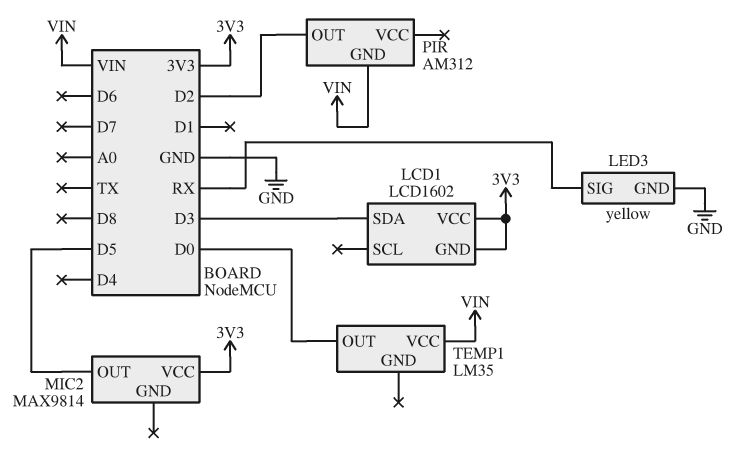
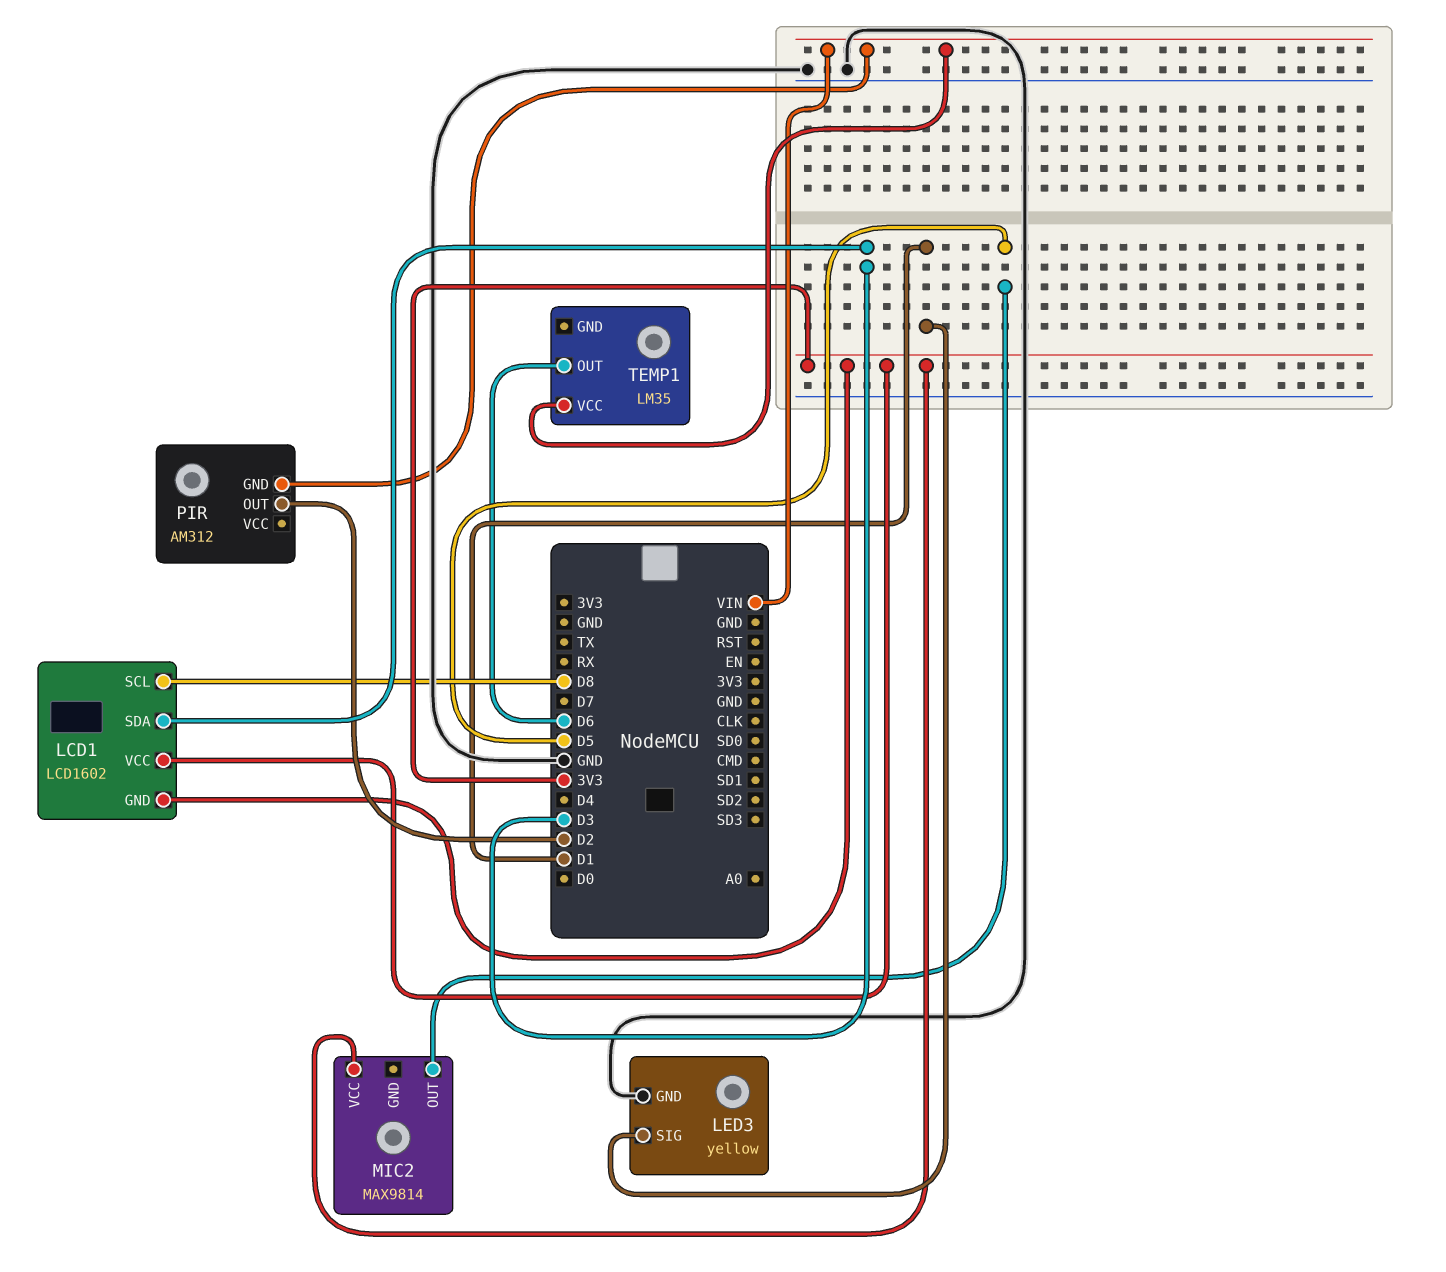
LCD1 pin SCL: none -> D8
LED3 pin SIG: RX -> D1
TEMP1 pin OUT: D0 -> D6

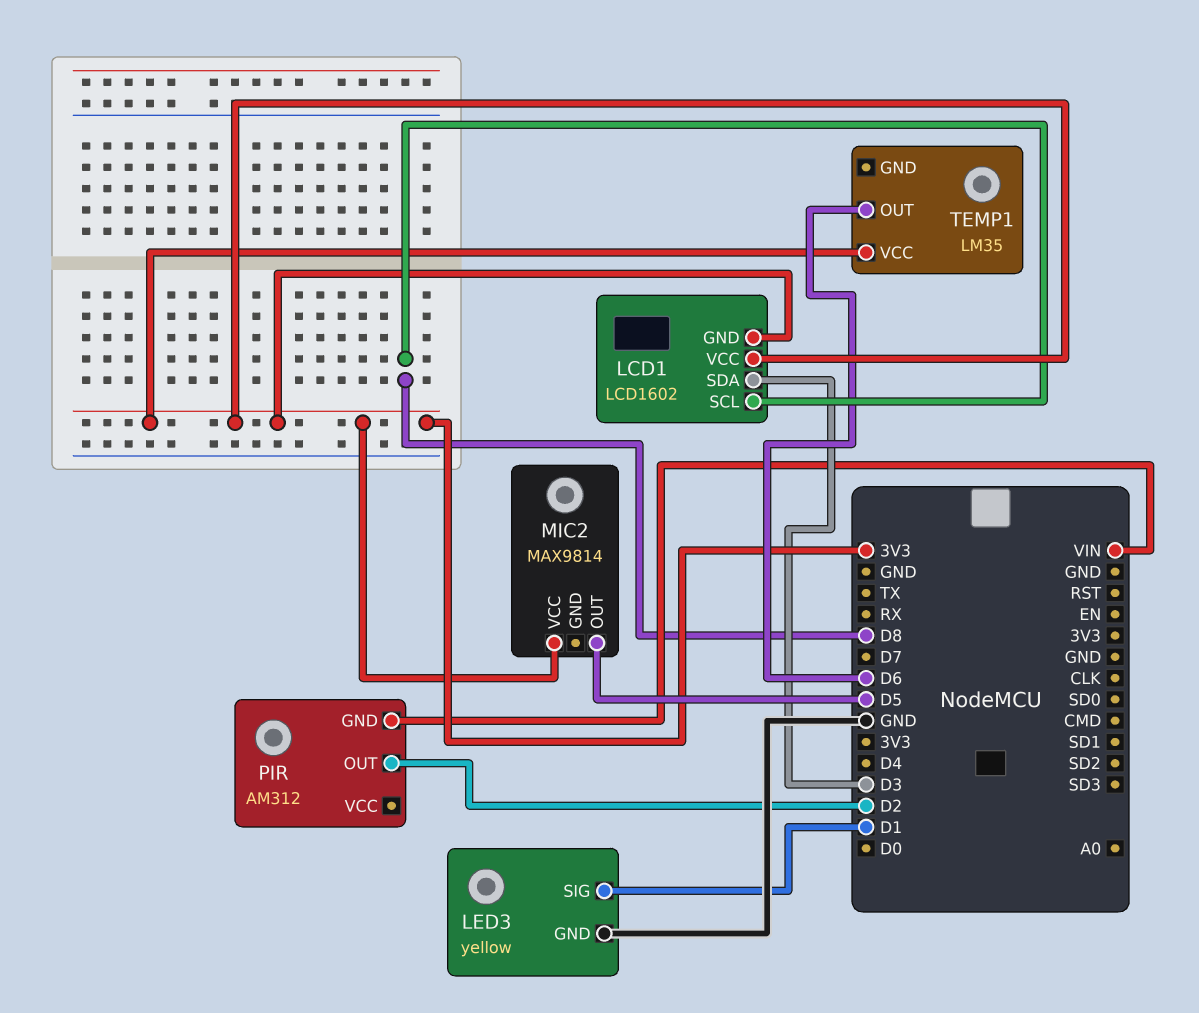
TEMP1 pin VCC: VIN -> 3V3

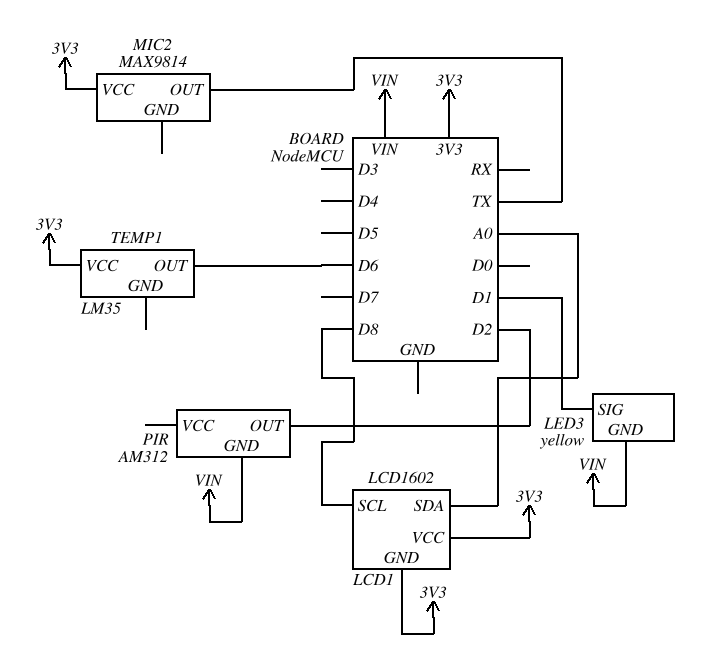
LCD1 pin SDA: D3 -> A0
LED3 pin GND: GND -> VIN
MIC2 pin OUT: D5 -> TX

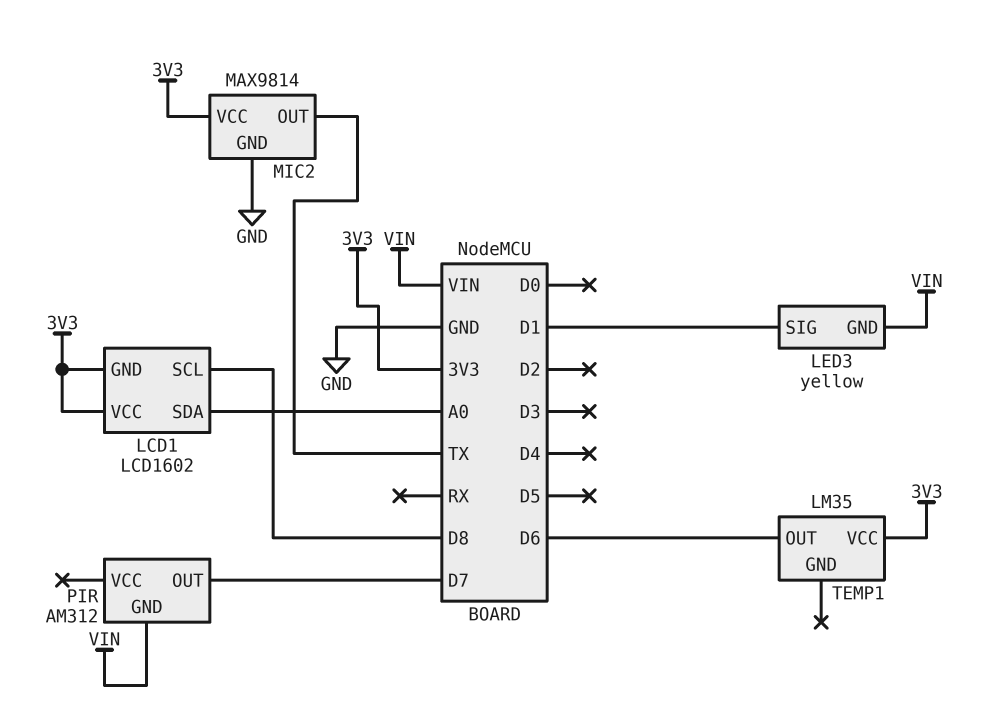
MIC2 pin GND: none -> GND
PIR pin OUT: D2 -> D7

